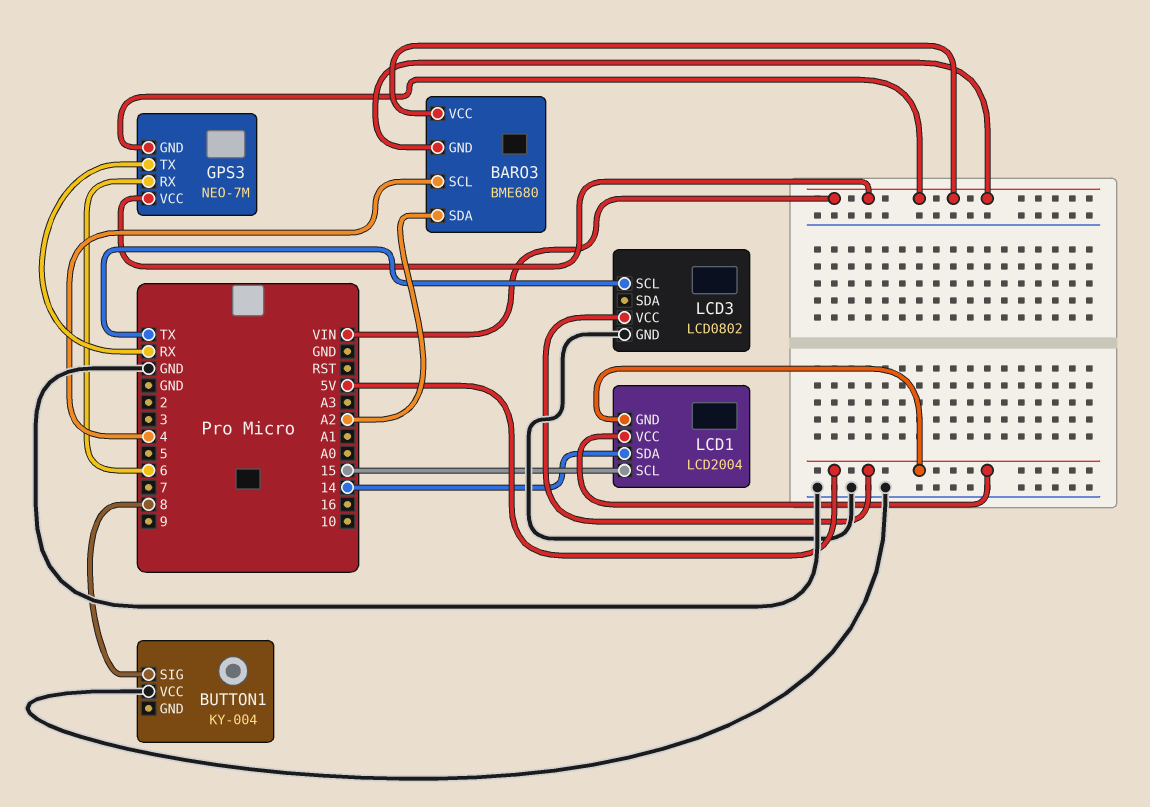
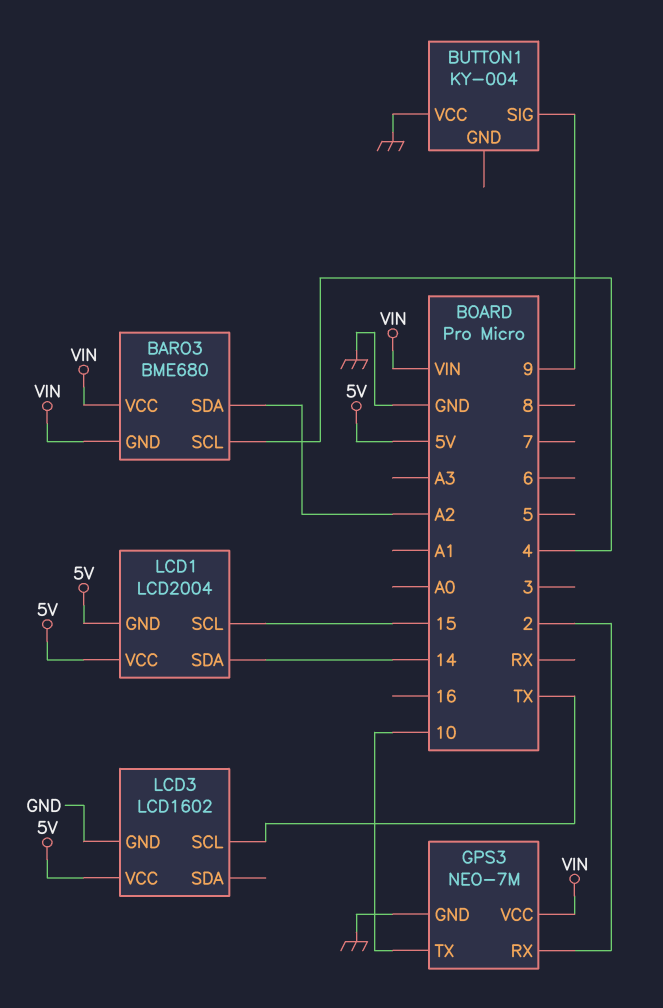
BUTTON1 pin SIG: 8 -> 9
GPS3 pin GND: VIN -> GND
GPS3 pin RX: 6 -> 2
GPS3 pin TX: RX -> 10
LCD3: LCD0802 -> LCD1602

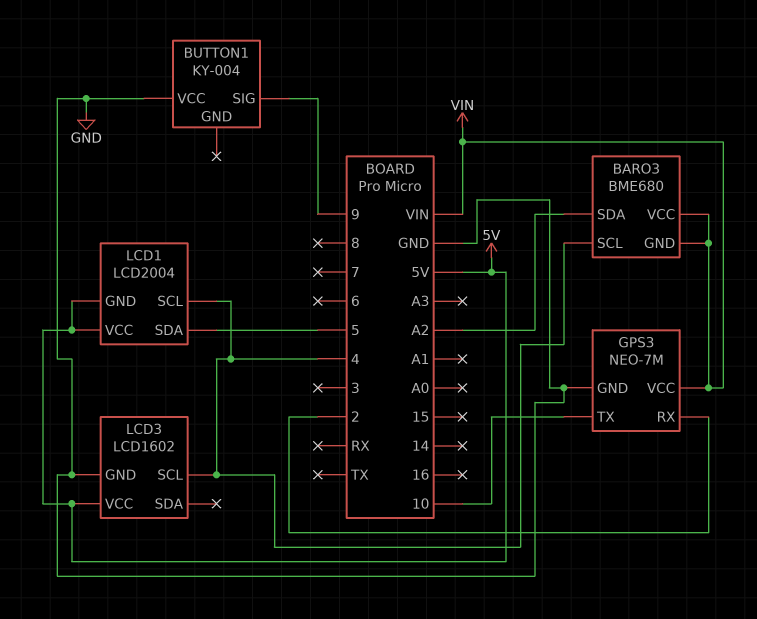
LCD1 pin SCL: 15 -> 4
LCD1 pin SDA: 14 -> 5
LCD3 pin SCL: TX -> 4

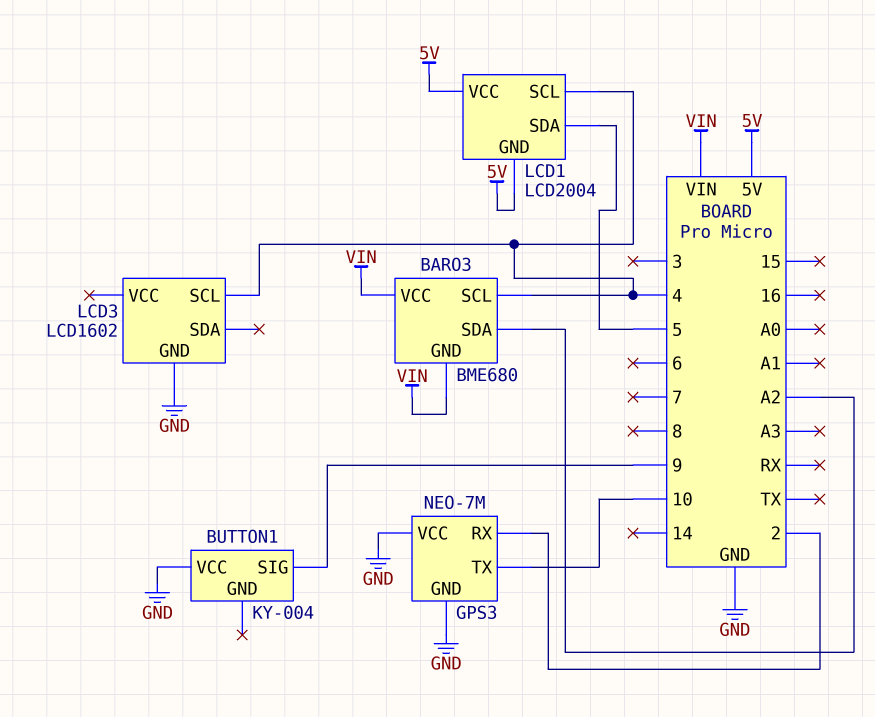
GPS3 pin VCC: VIN -> GND
LCD3 pin VCC: 5V -> none

